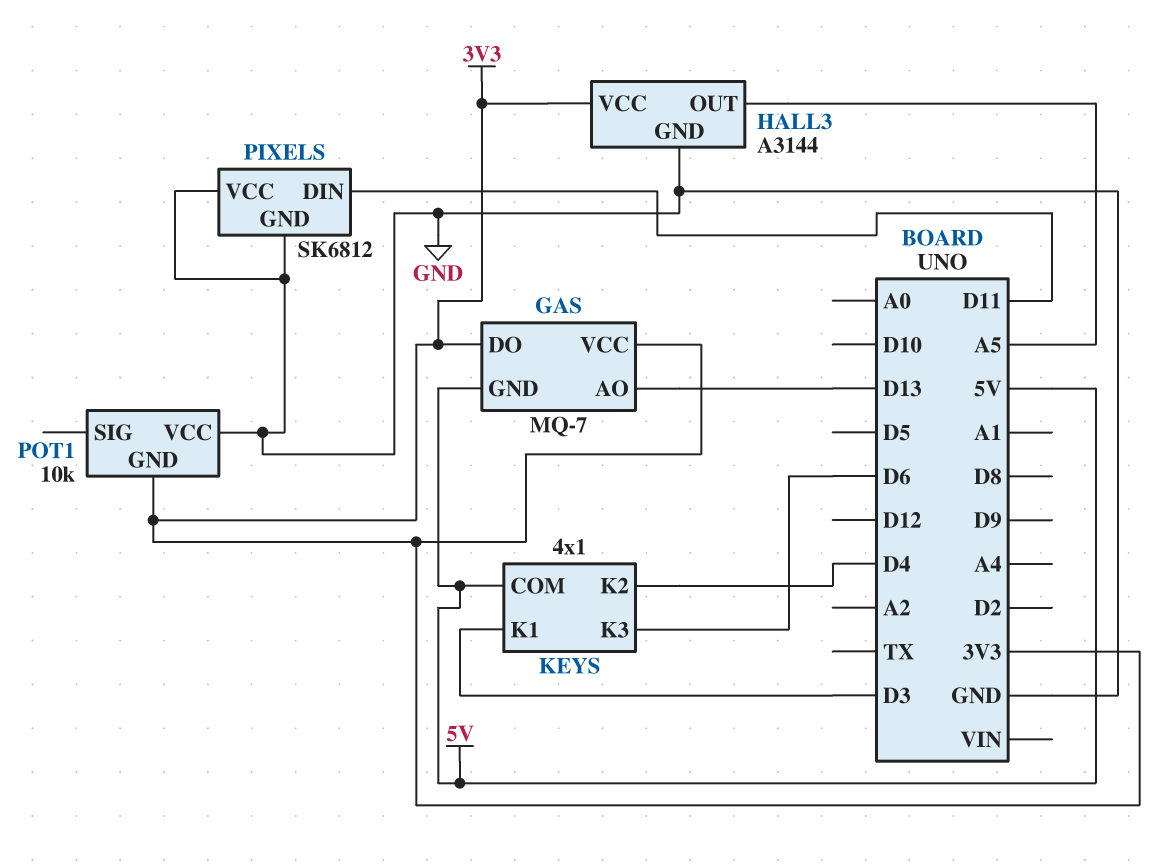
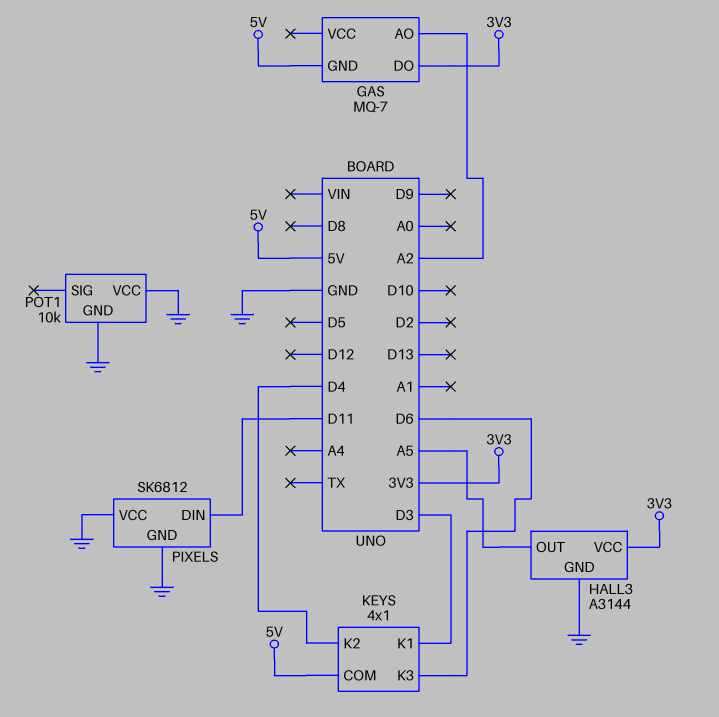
GAS pin AO: D13 -> A2
GAS pin VCC: 3V3 -> none
POT1 pin GND: 3V3 -> GND

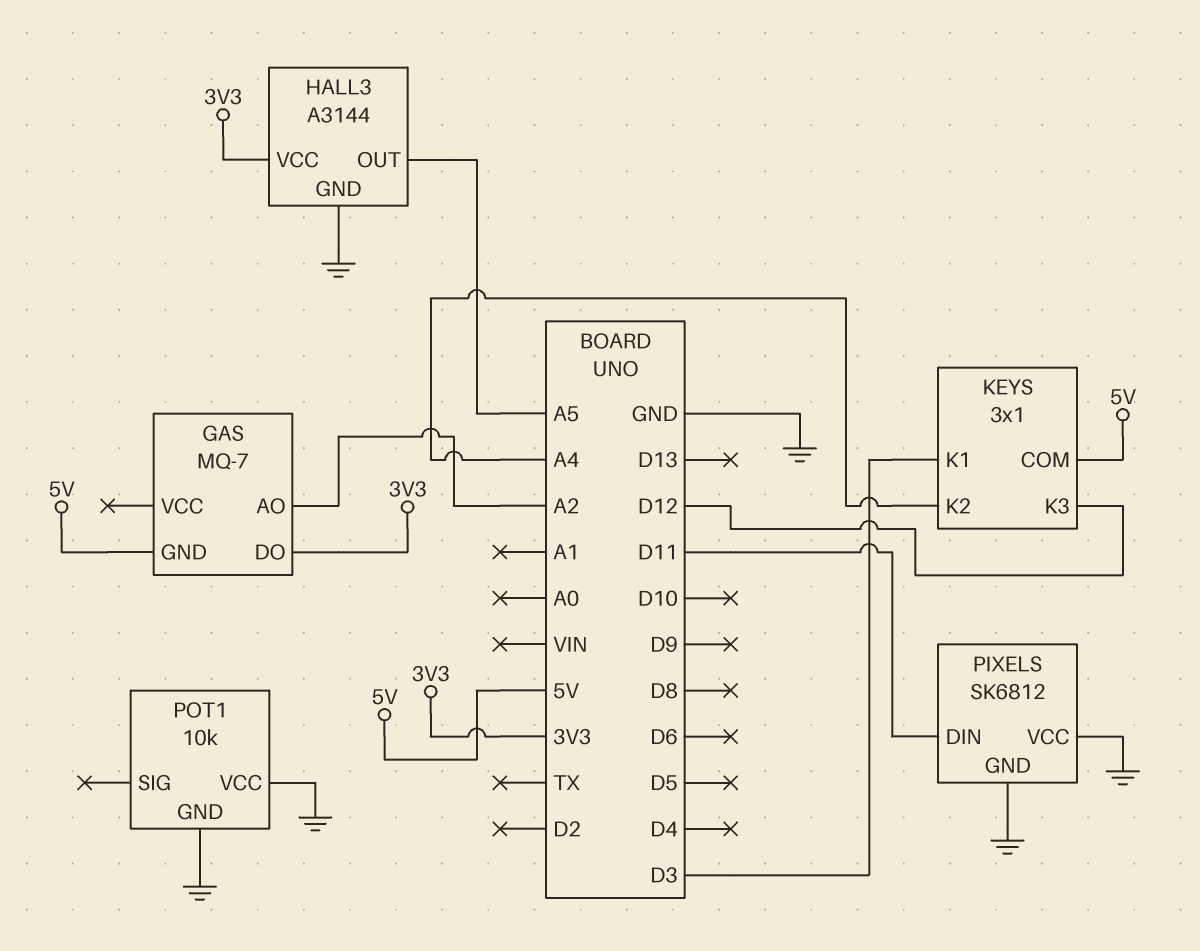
KEYS: 4x1 -> 3x1
KEYS pin K2: D4 -> A4
KEYS pin K3: D6 -> D12

